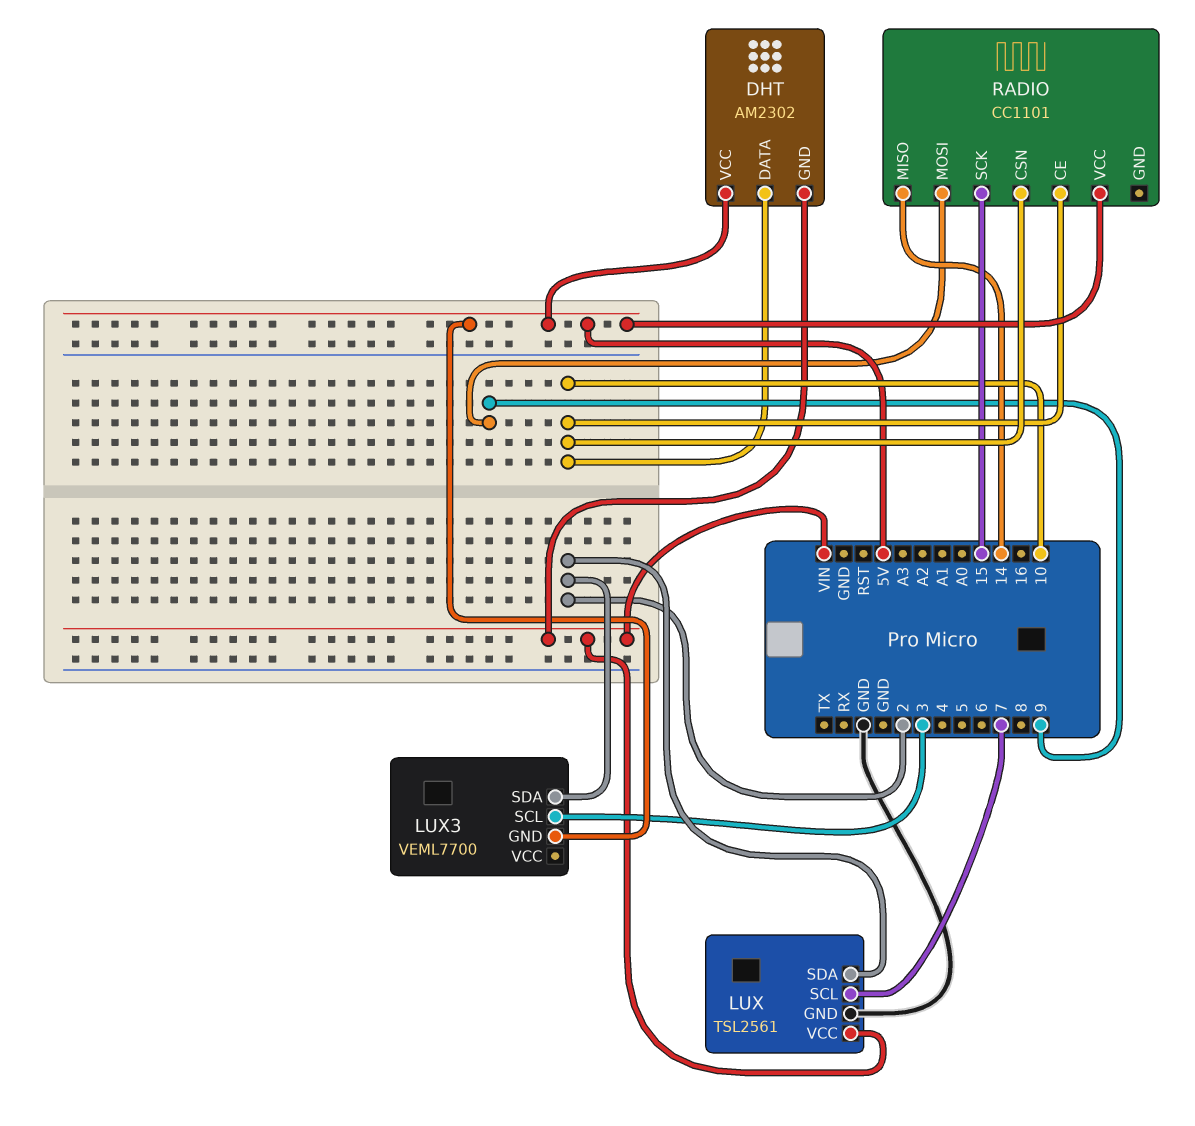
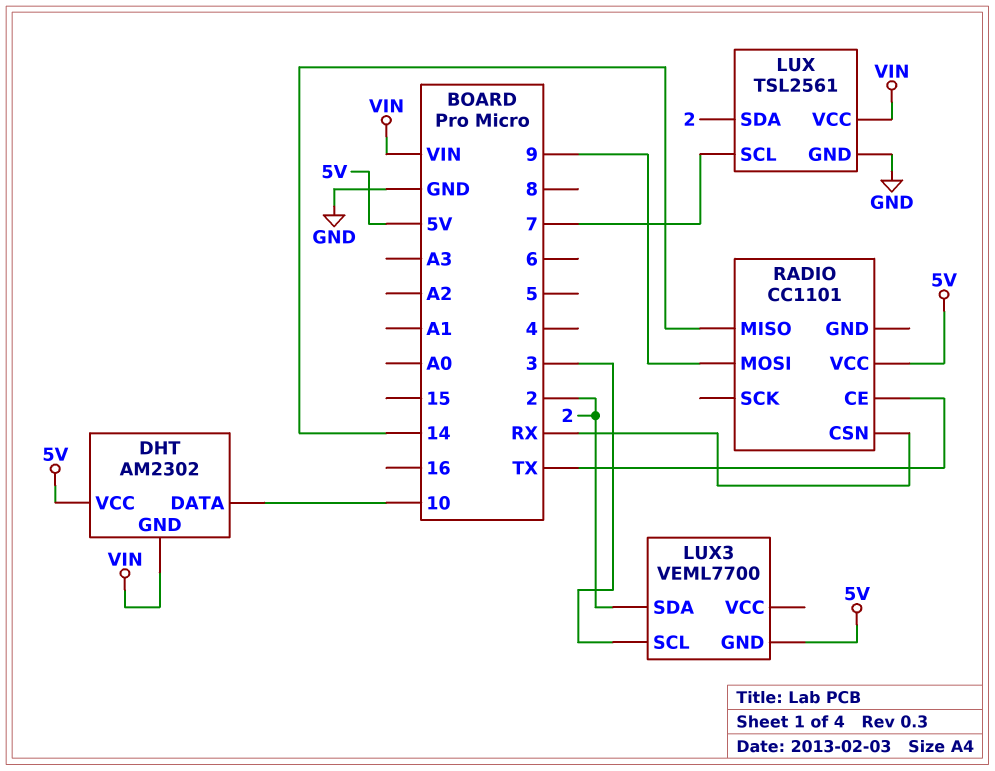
RADIO pin CE: 10 -> TX
RADIO pin CSN: 10 -> RX
RADIO pin SCK: 15 -> none

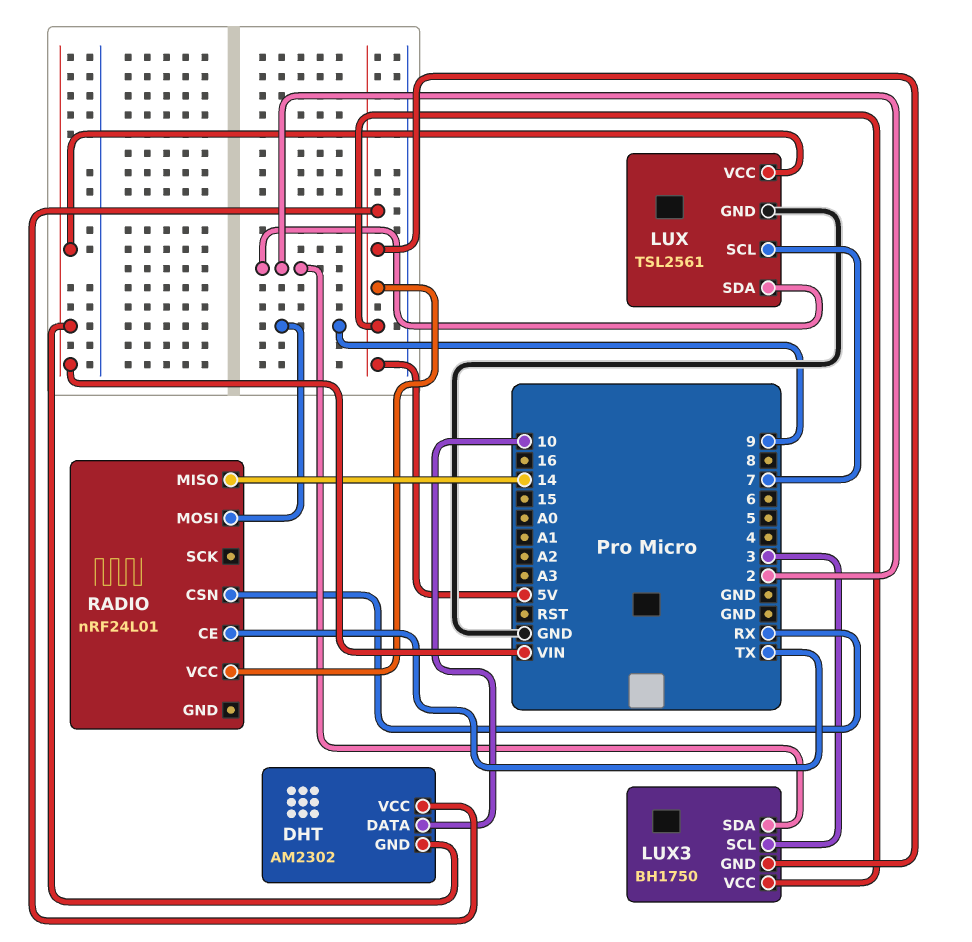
LUX3: VEML7700 -> BH1750
LUX3 pin VCC: none -> 5V
RADIO: CC1101 -> nRF24L01

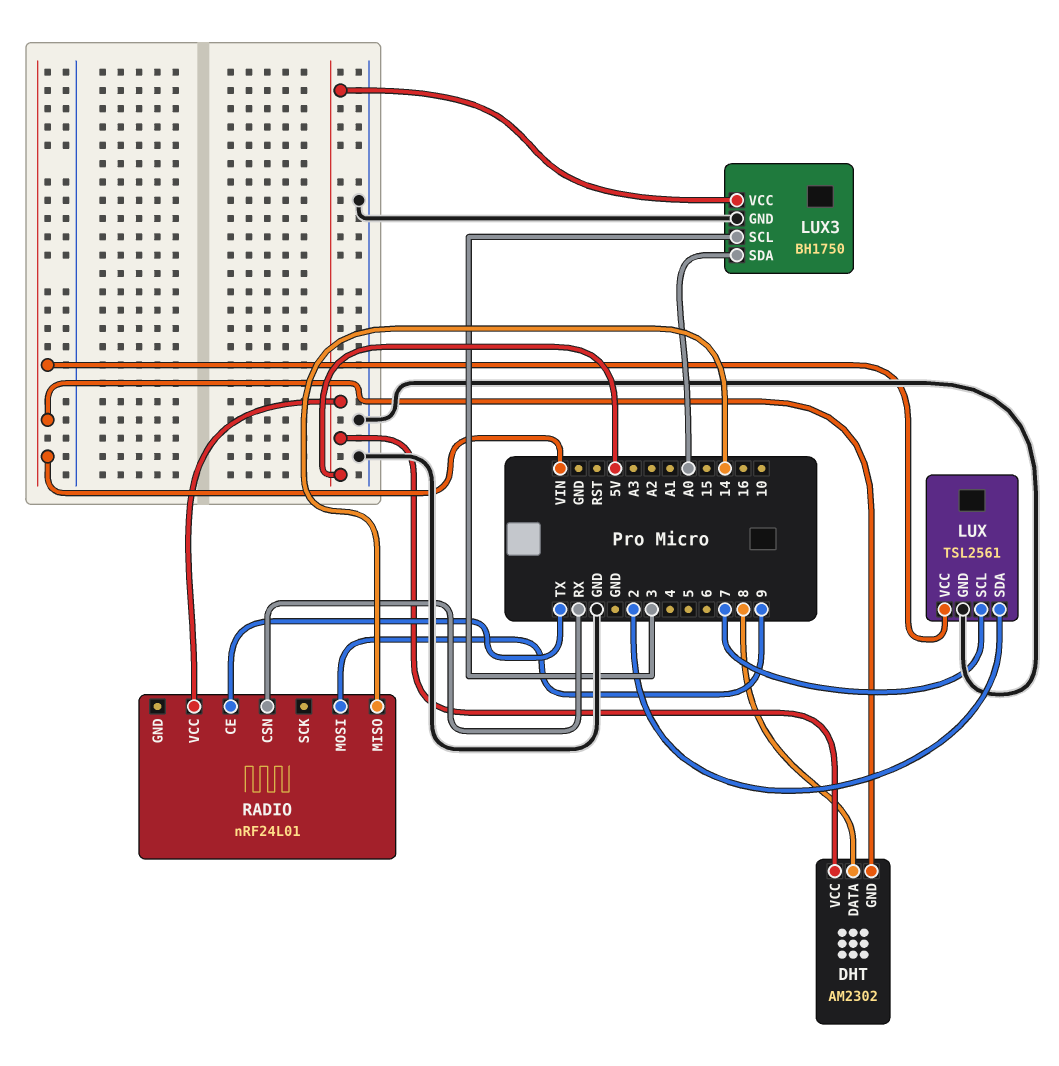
DHT pin DATA: 10 -> 8
LUX3 pin GND: 5V -> GND
LUX3 pin SDA: 2 -> A0

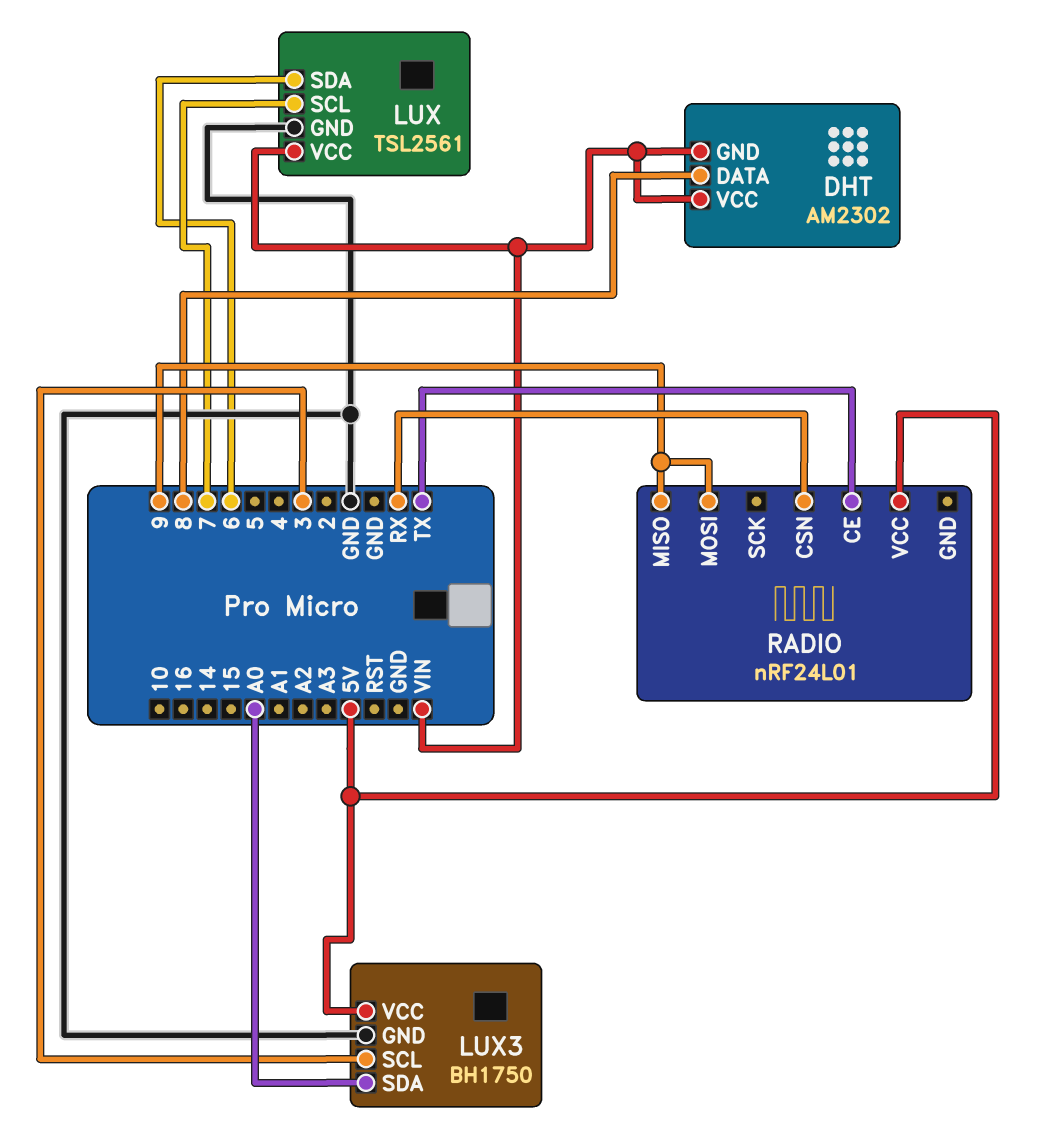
DHT pin VCC: 5V -> VIN
LUX pin SDA: 2 -> 6
RADIO pin MISO: 14 -> 9

